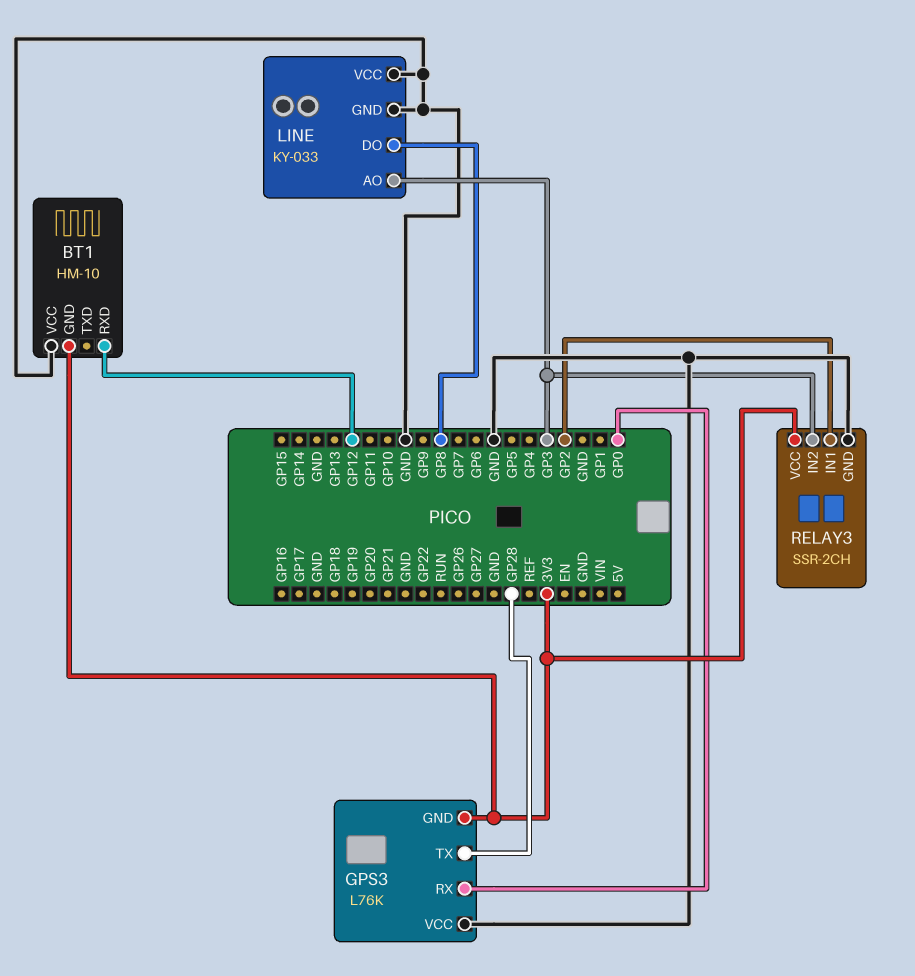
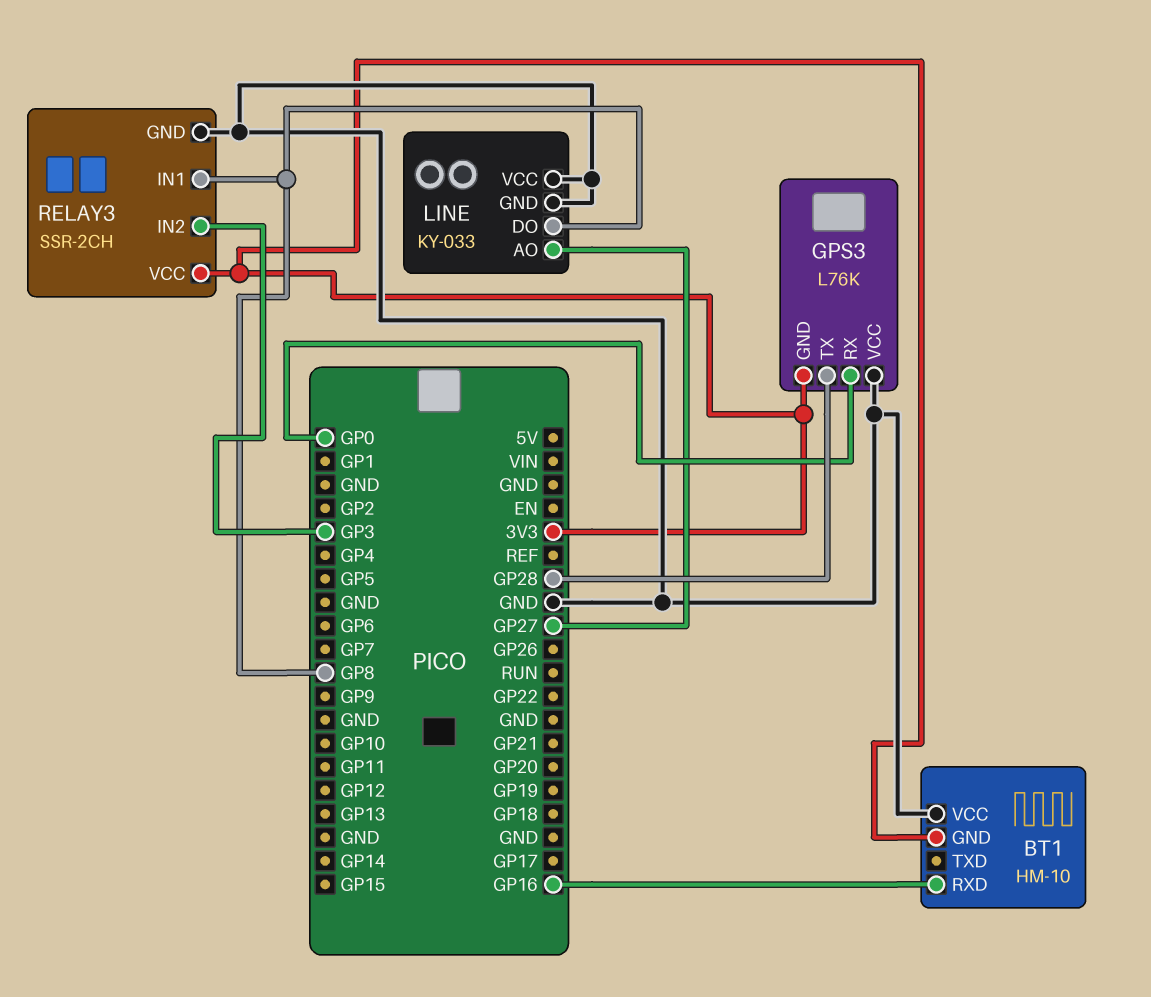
BT1 pin RXD: GP12 -> GP16
LINE pin AO: GP3 -> GP27
RELAY3 pin IN1: GP2 -> GP8

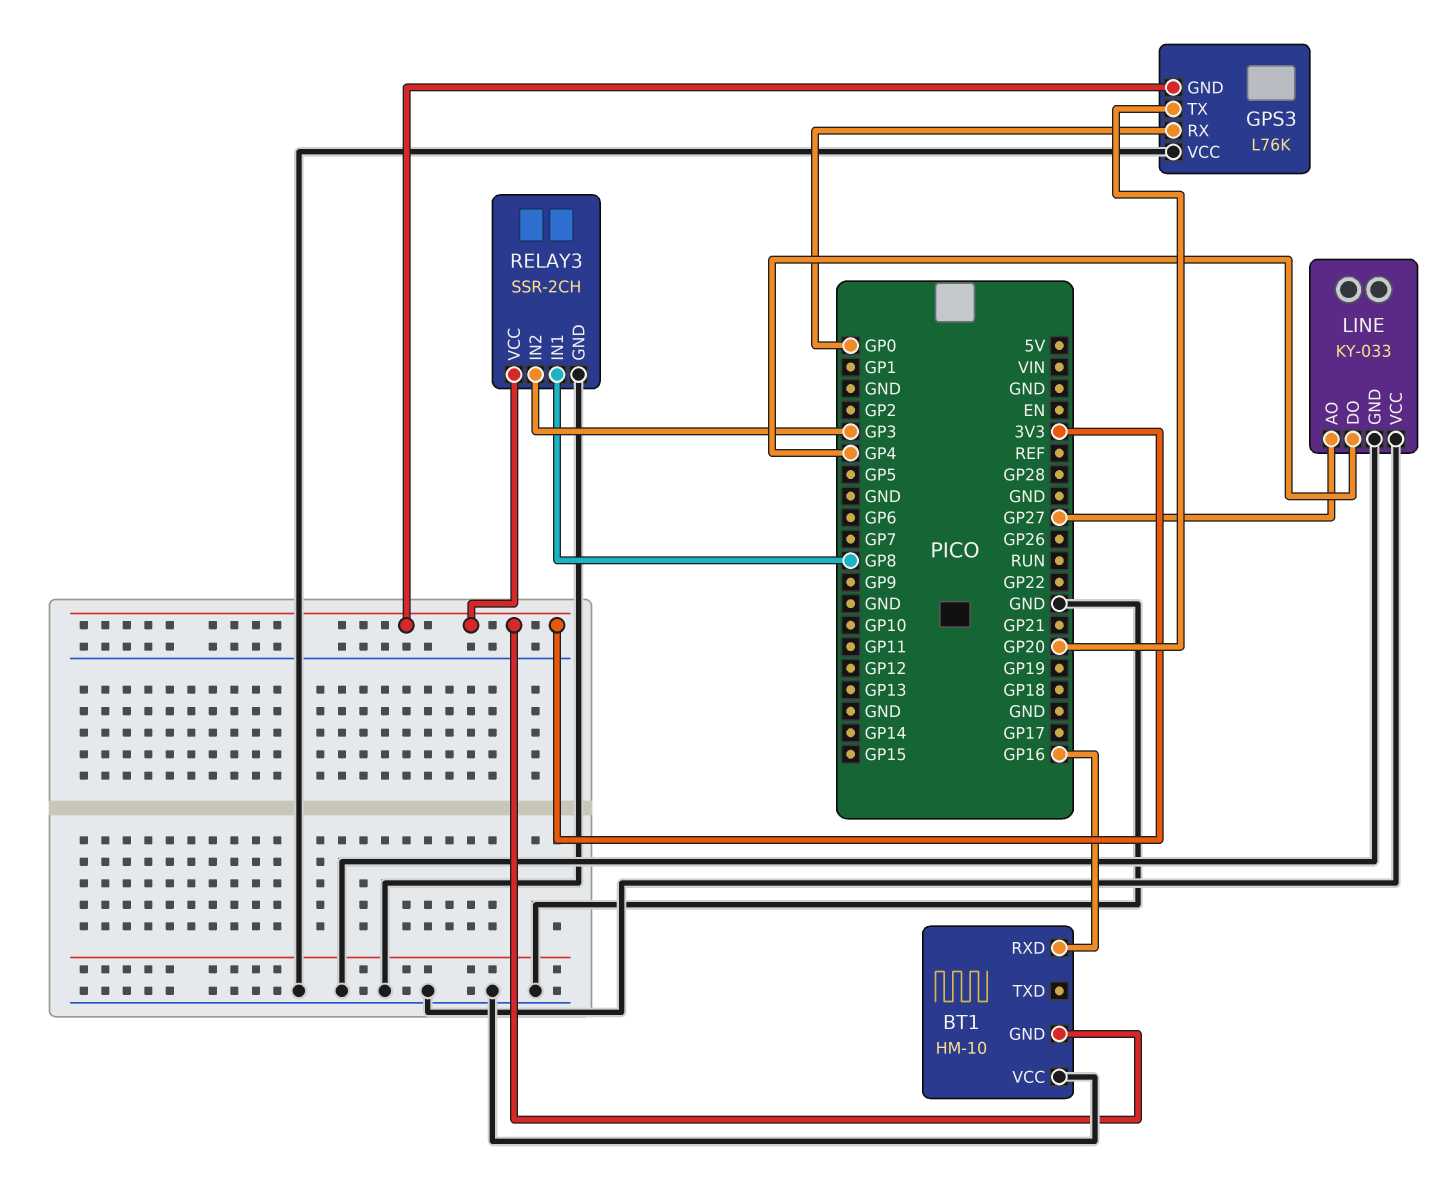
GPS3 pin TX: GP28 -> GP20
LINE pin DO: GP8 -> GP4

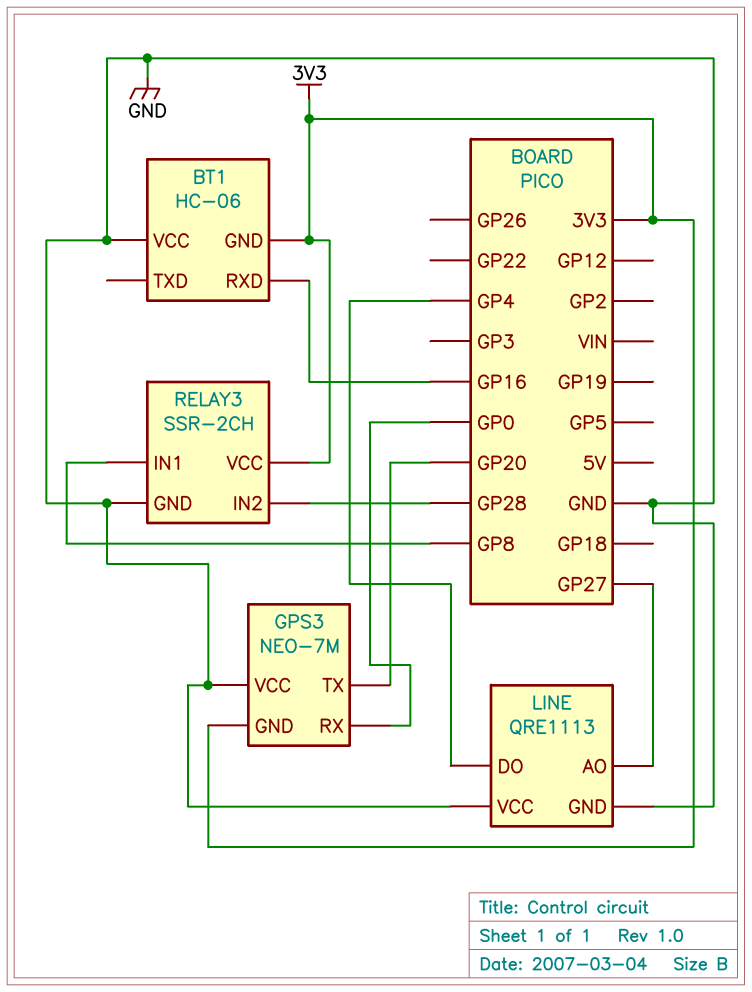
BT1: HM-10 -> HC-06
GPS3: L76K -> NEO-7M
LINE: KY-033 -> QRE1113
RELAY3 pin IN2: GP3 -> GP28

